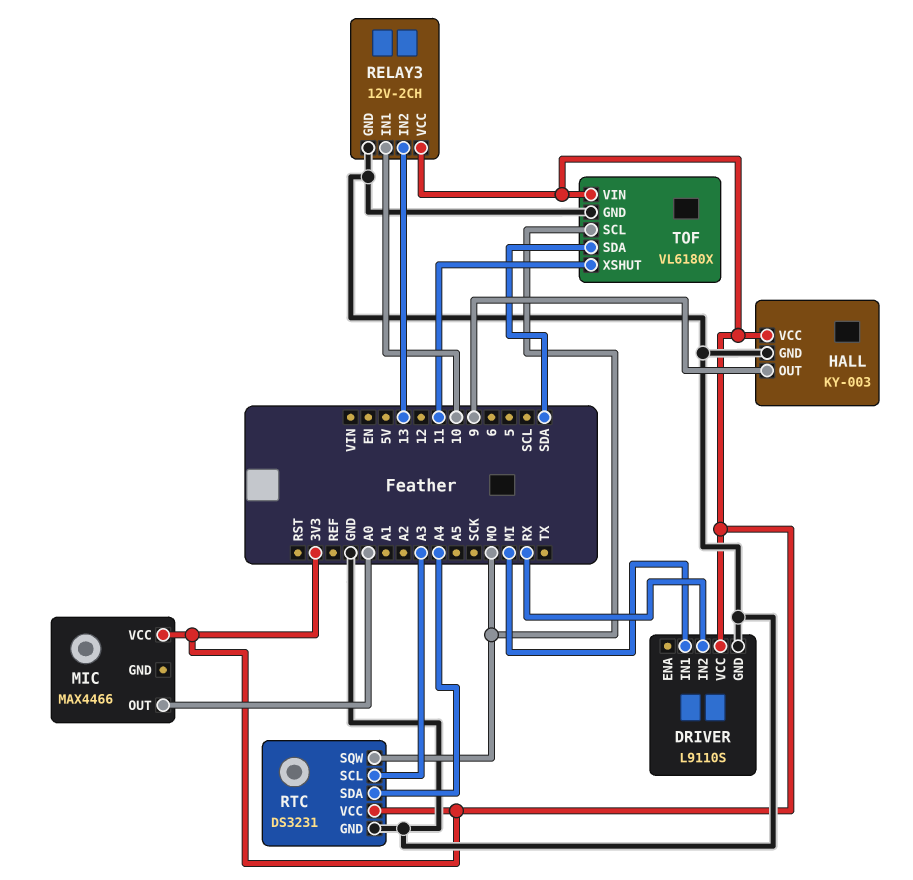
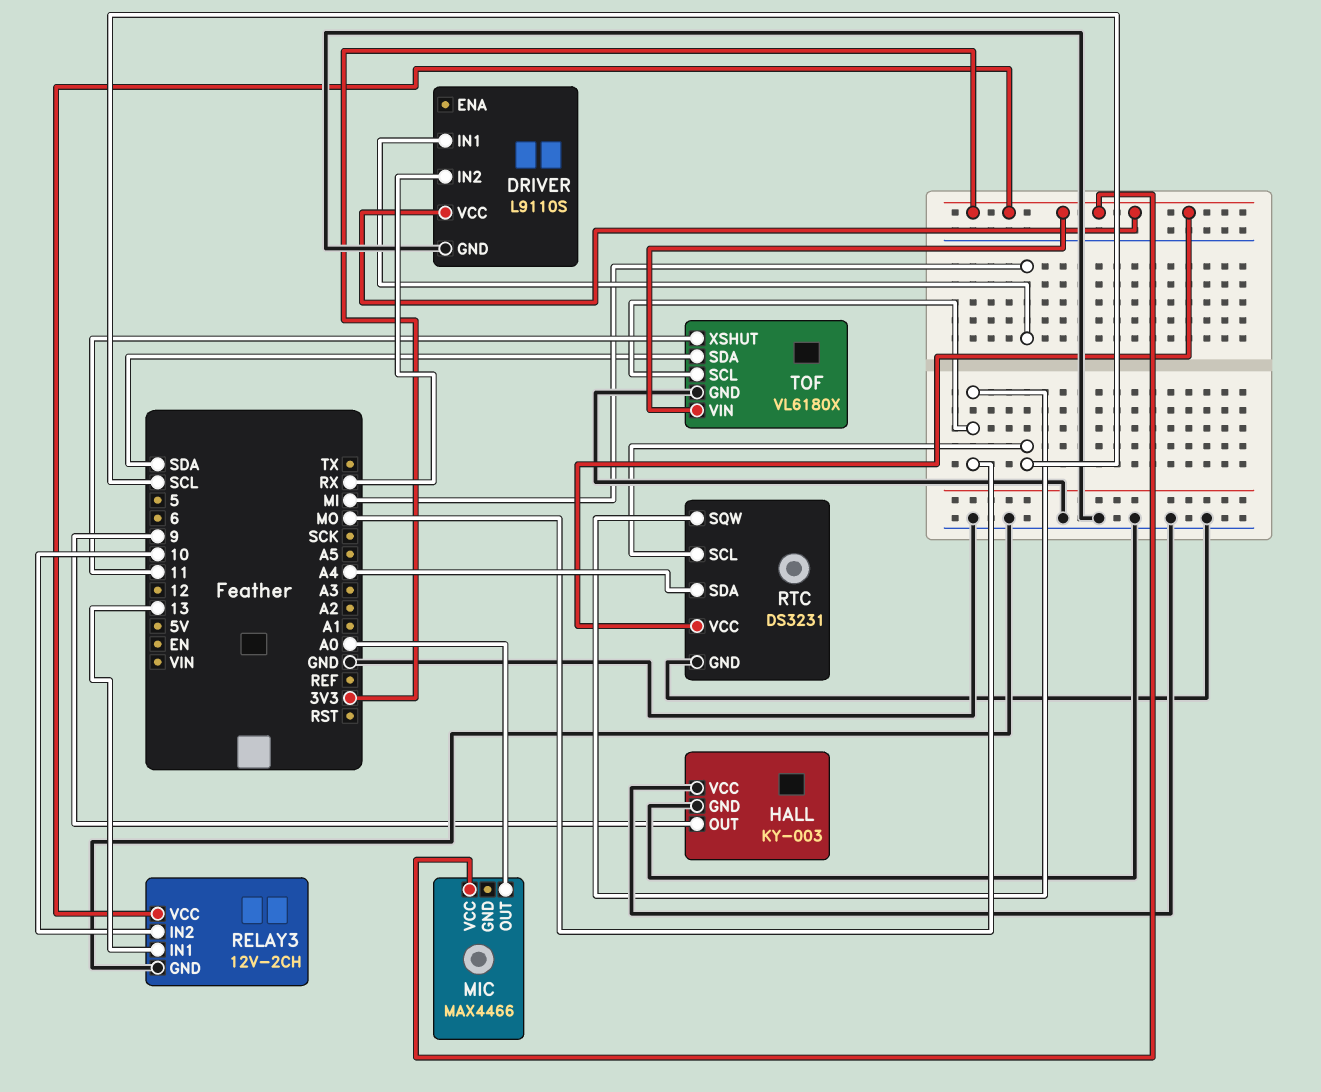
HALL pin VCC: 3V3 -> GND
RELAY3 pin IN1: 10 -> 13
RELAY3 pin IN2: 13 -> 10
RTC pin SCL: A3 -> SCL

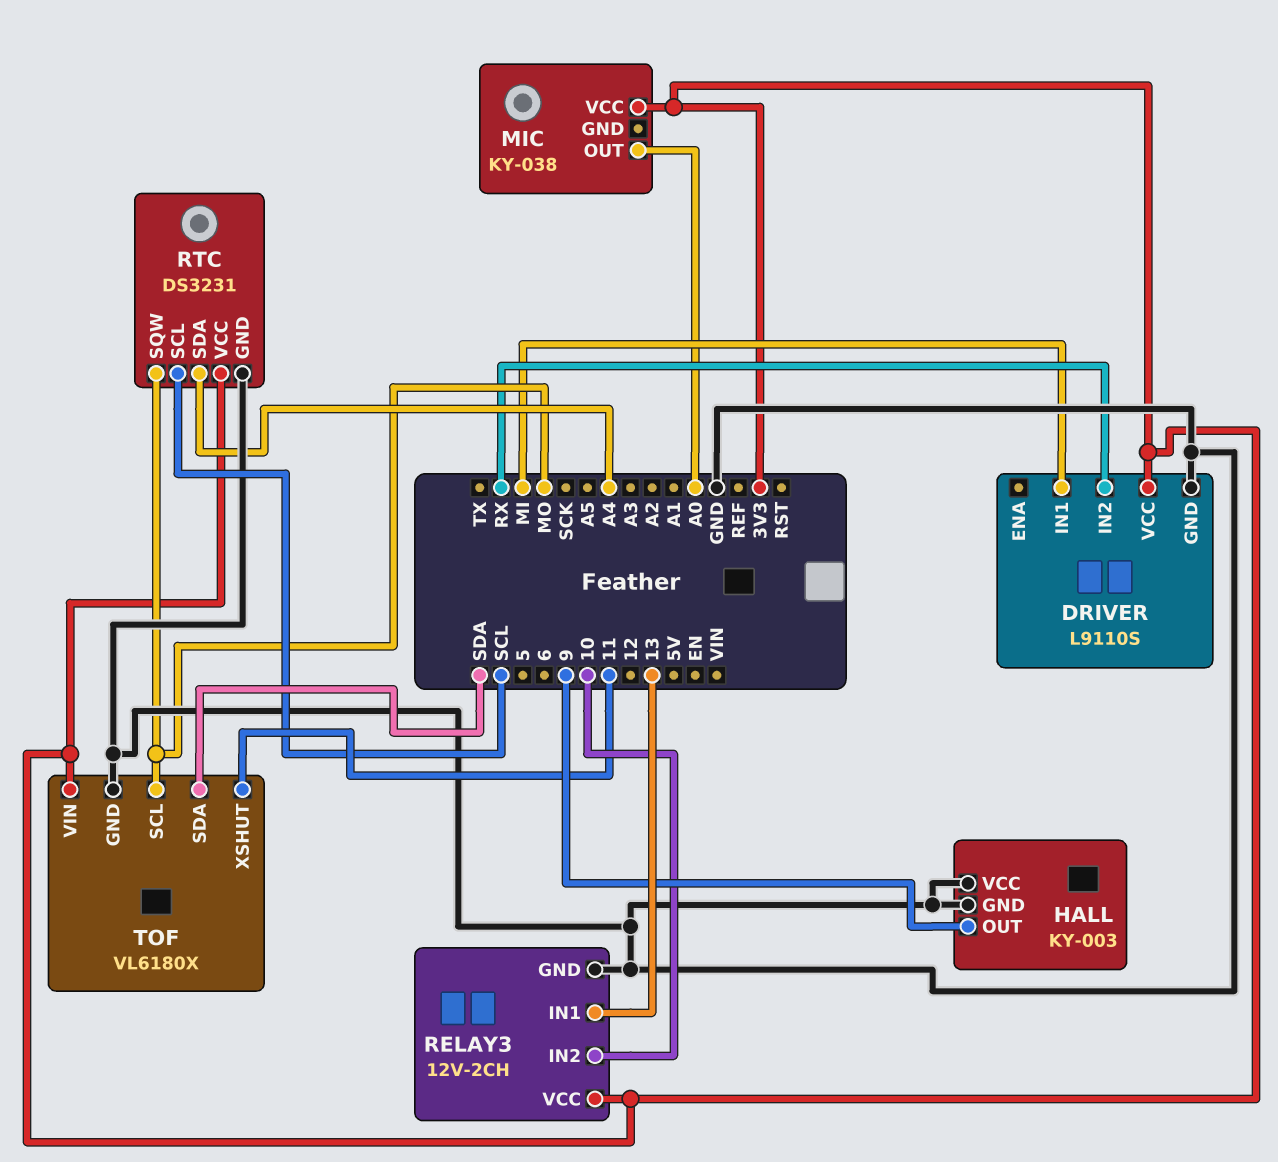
MIC: MAX4466 -> KY-038

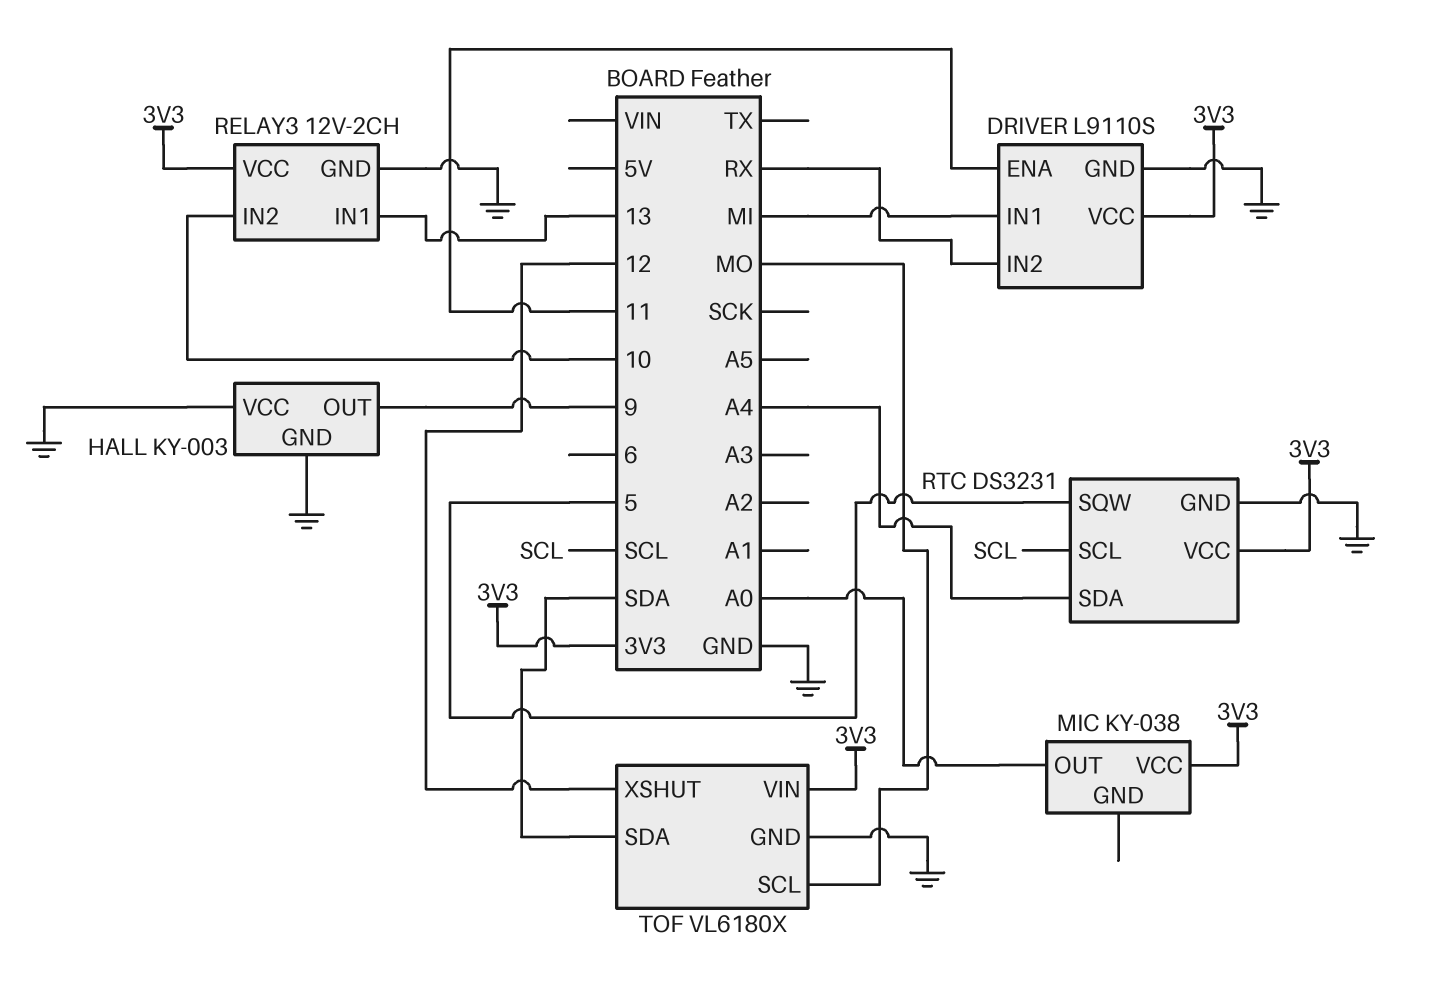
DRIVER pin ENA: none -> 11
RTC pin SQW: MO -> 5
TOF pin XSHUT: 11 -> 12

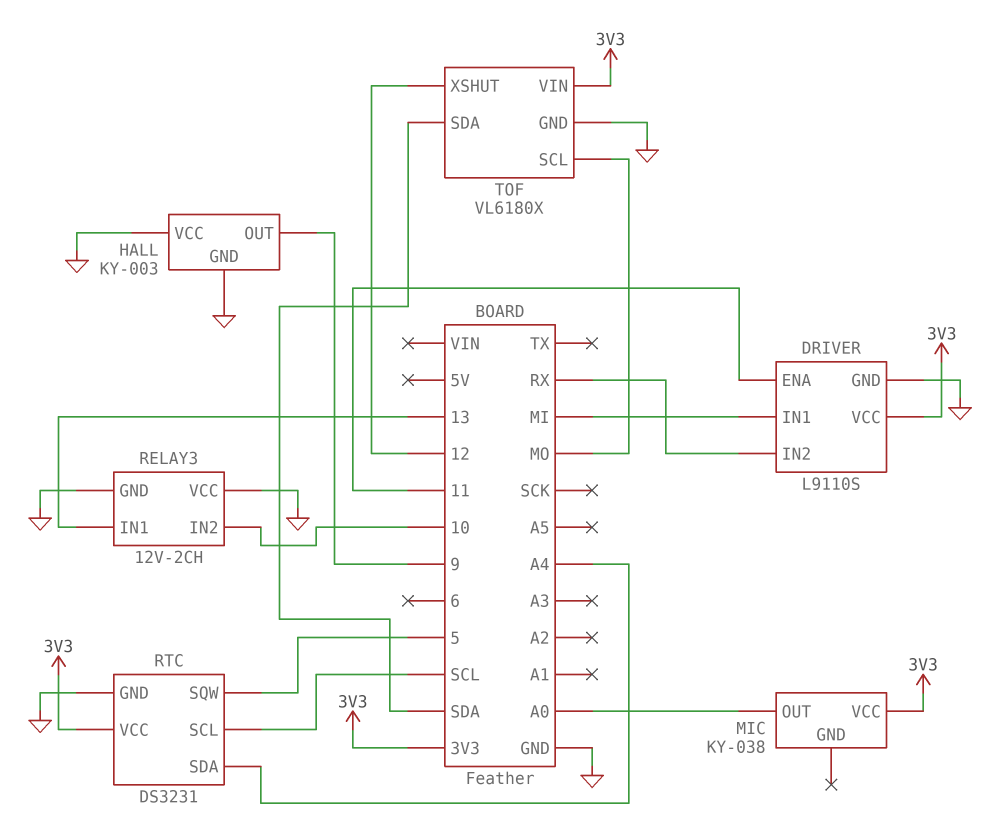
RELAY3 pin VCC: 3V3 -> GND

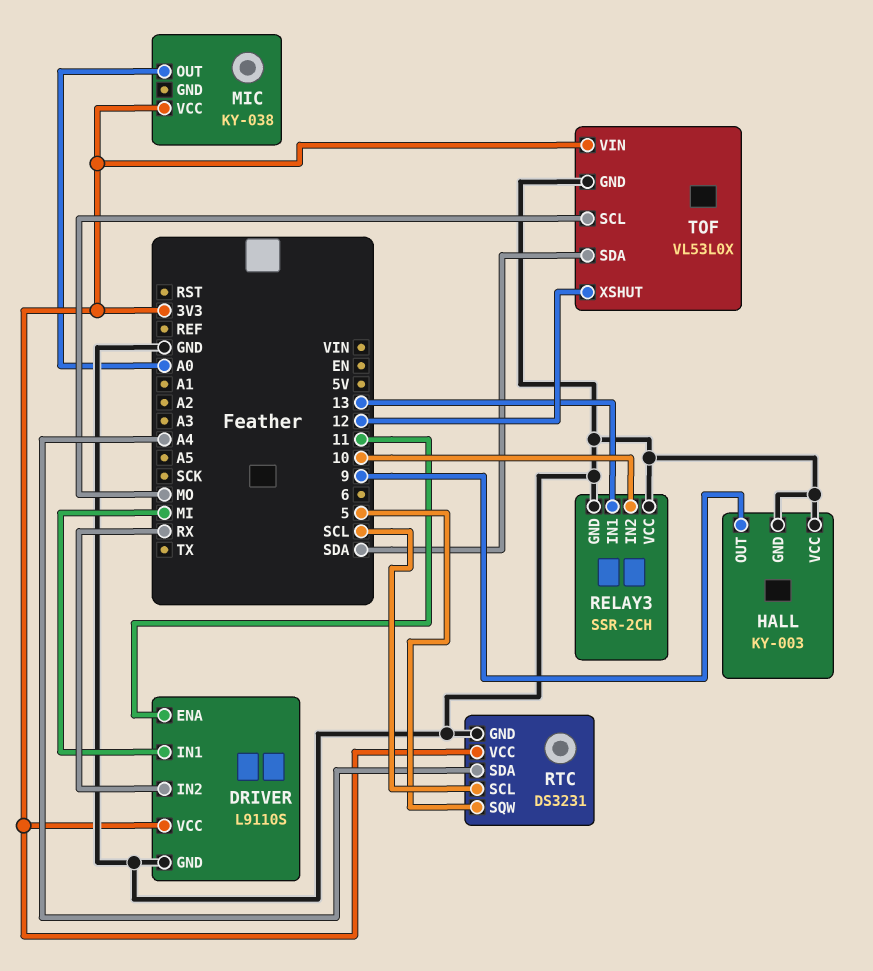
RELAY3: 12V-2CH -> SSR-2CH
TOF: VL6180X -> VL53L0X

